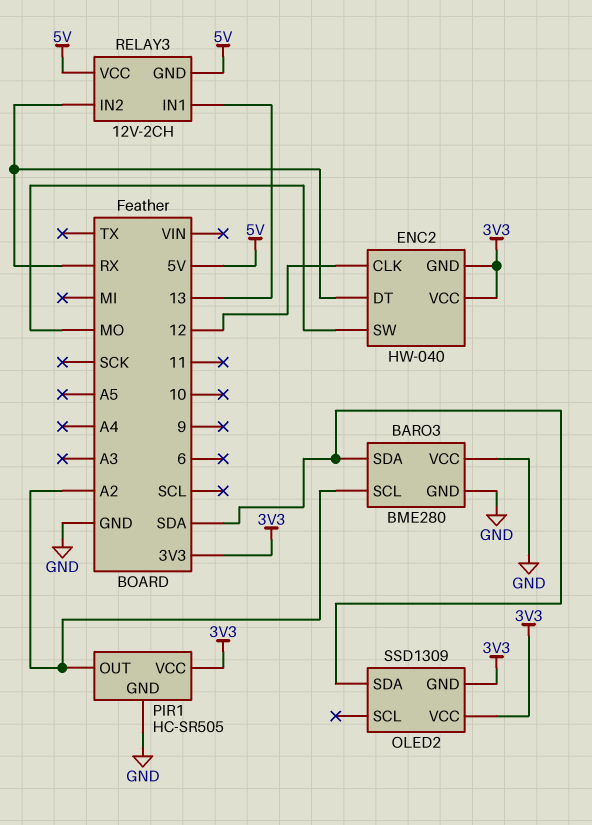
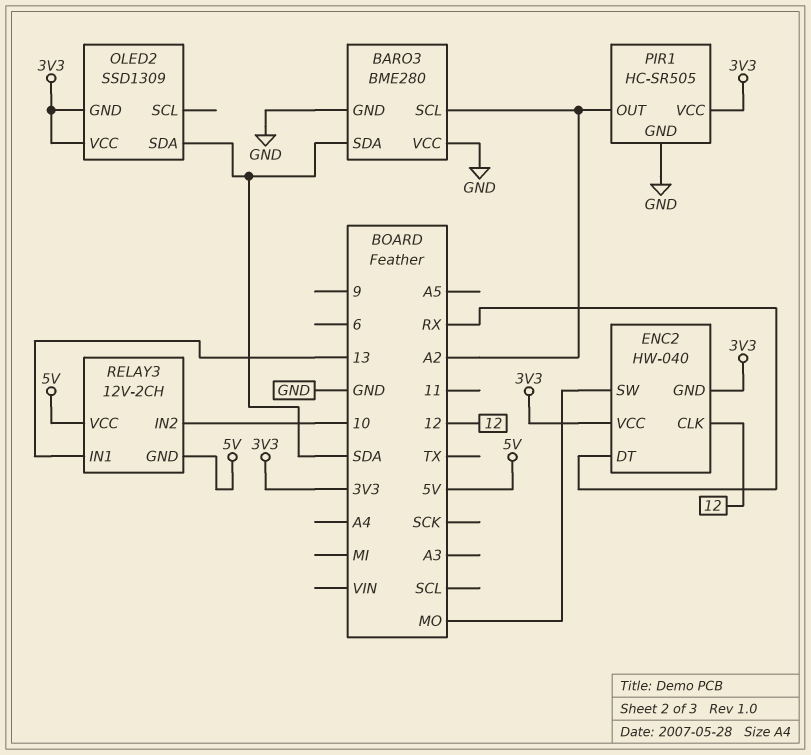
RELAY3 pin IN2: RX -> 10

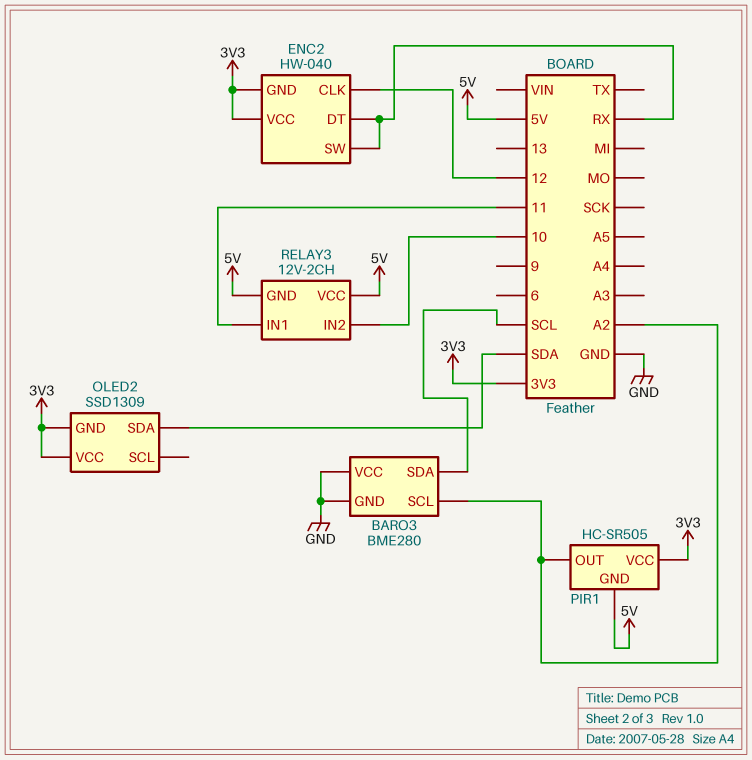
BARO3 pin SDA: SDA -> SCL
ENC2 pin SW: MO -> RX
PIR1 pin GND: GND -> 5V
RELAY3 pin IN1: 13 -> 11

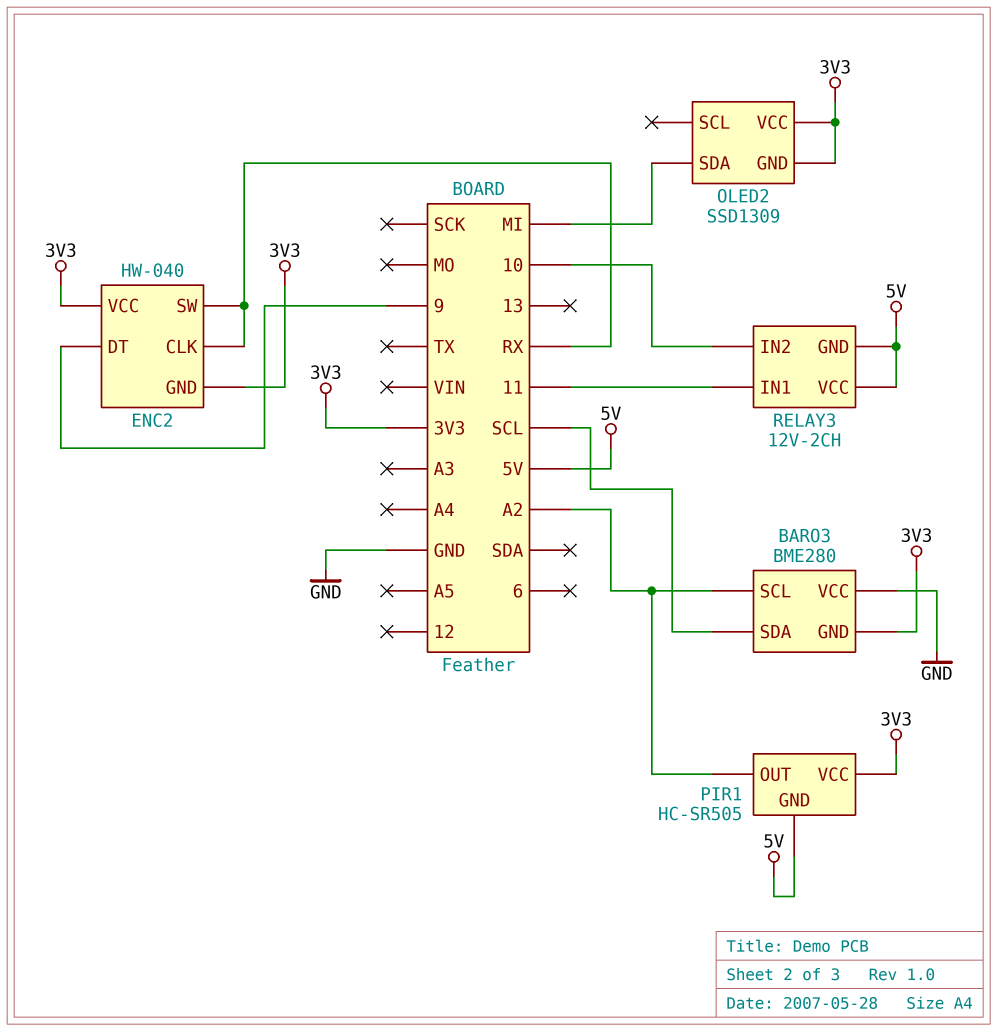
BARO3 pin GND: GND -> 3V3
ENC2 pin CLK: 12 -> RX
ENC2 pin DT: RX -> 9
OLED2 pin SDA: SDA -> MI

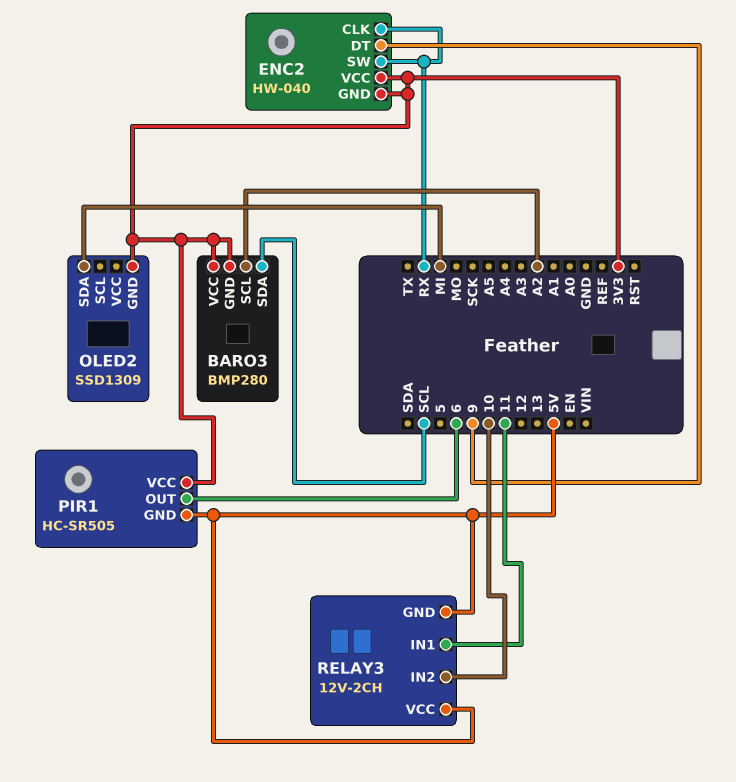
BARO3: BME280 -> BMP280
BARO3 pin VCC: GND -> 3V3
OLED2 pin VCC: 3V3 -> none
PIR1 pin OUT: A2 -> 6

